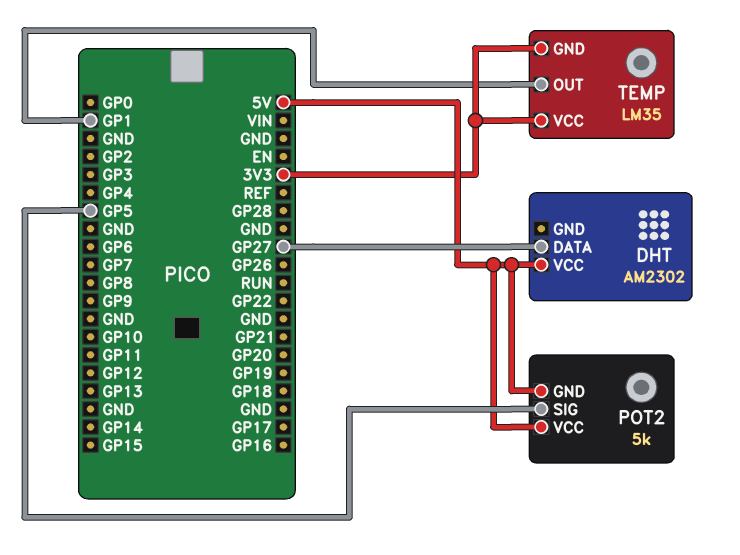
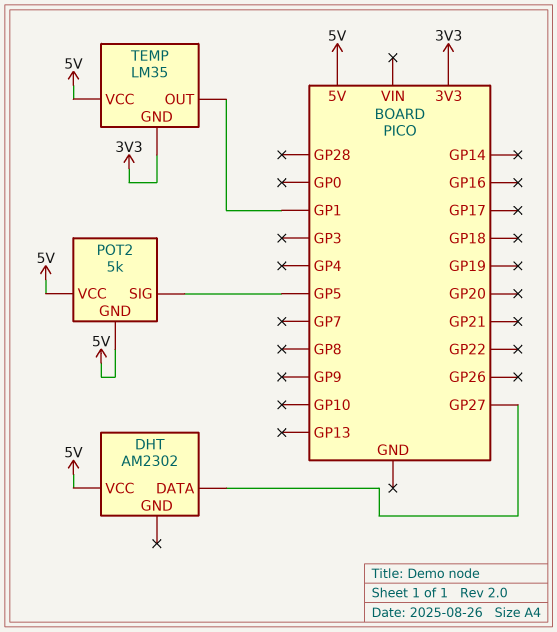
TEMP pin VCC: 3V3 -> 5V

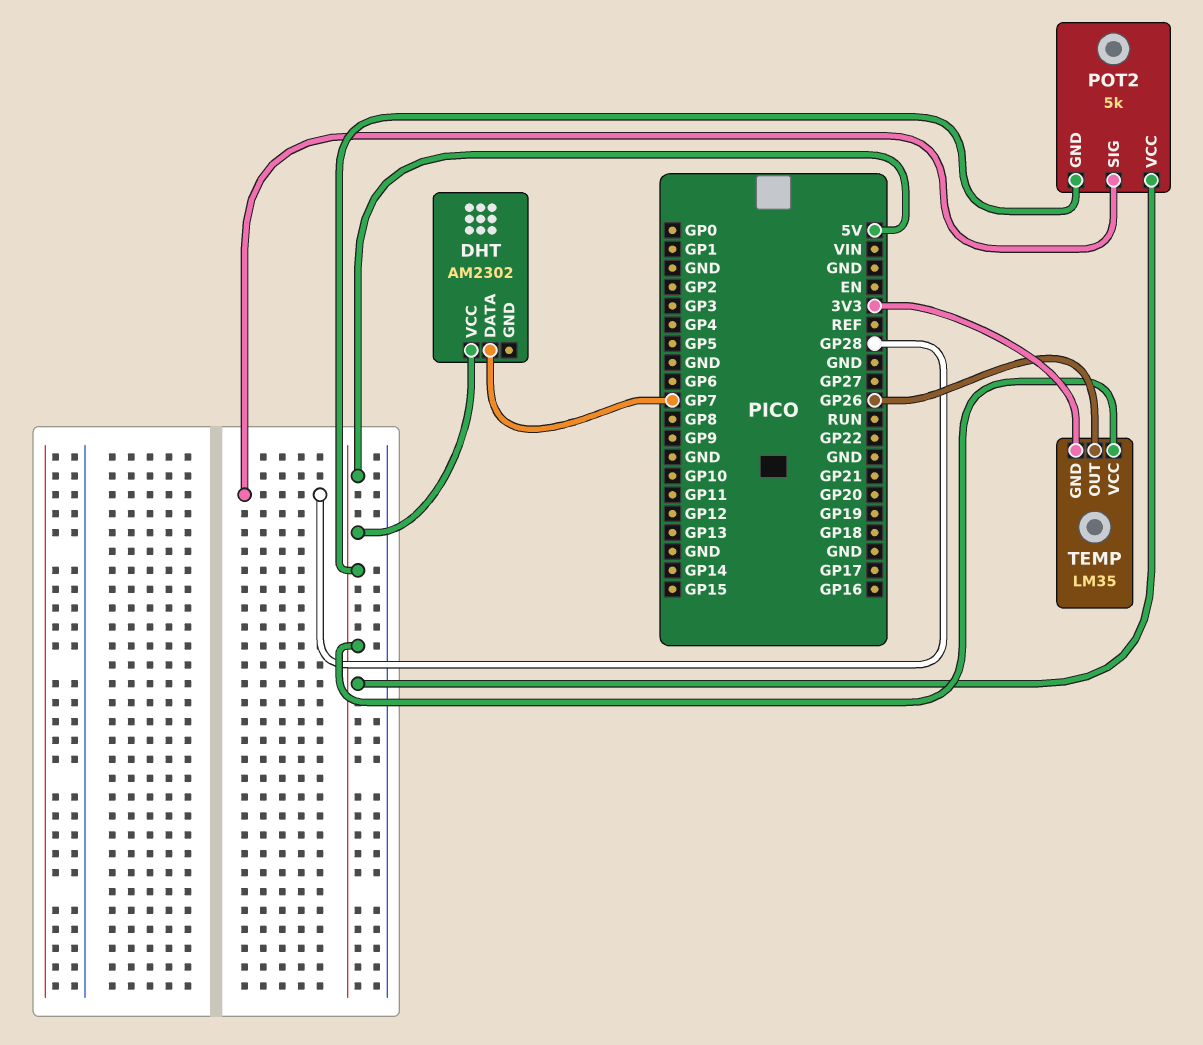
DHT pin DATA: GP27 -> GP7
POT2 pin SIG: GP5 -> GP28
TEMP pin OUT: GP1 -> GP26

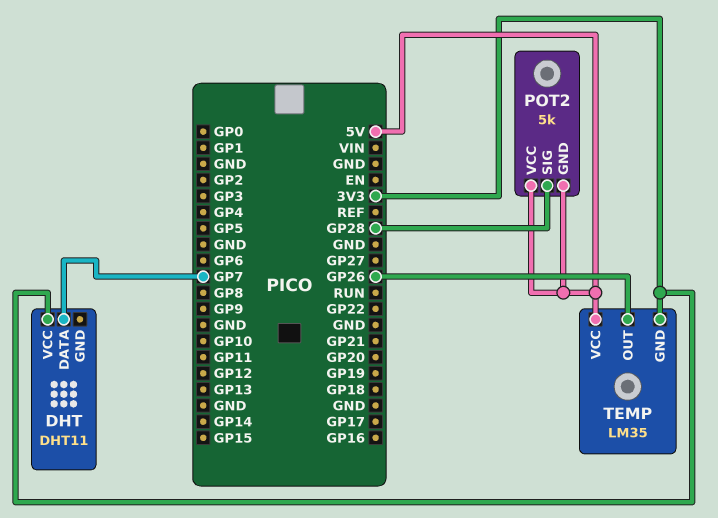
DHT: AM2302 -> DHT11
DHT pin VCC: 5V -> 3V3

